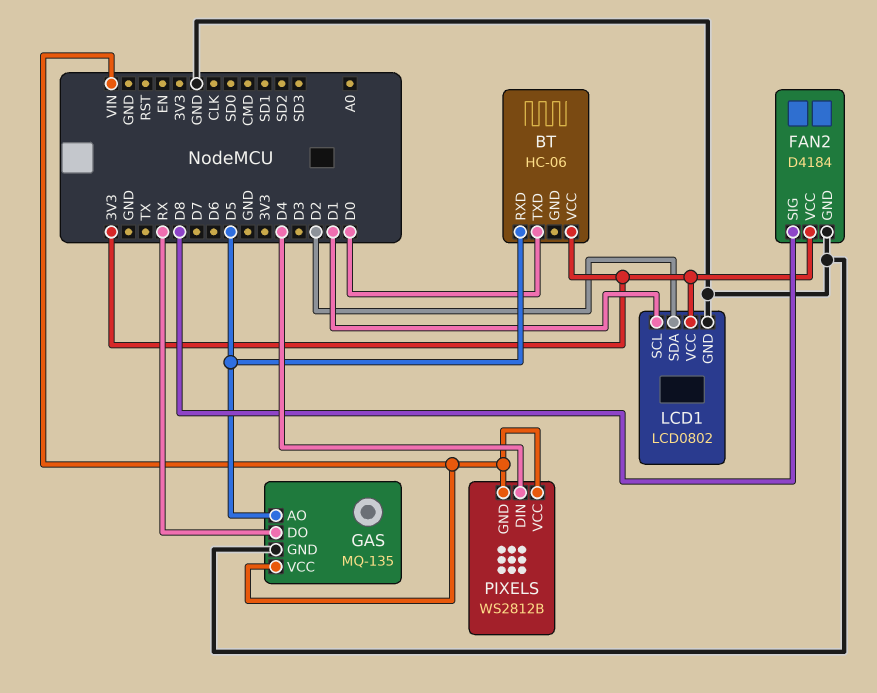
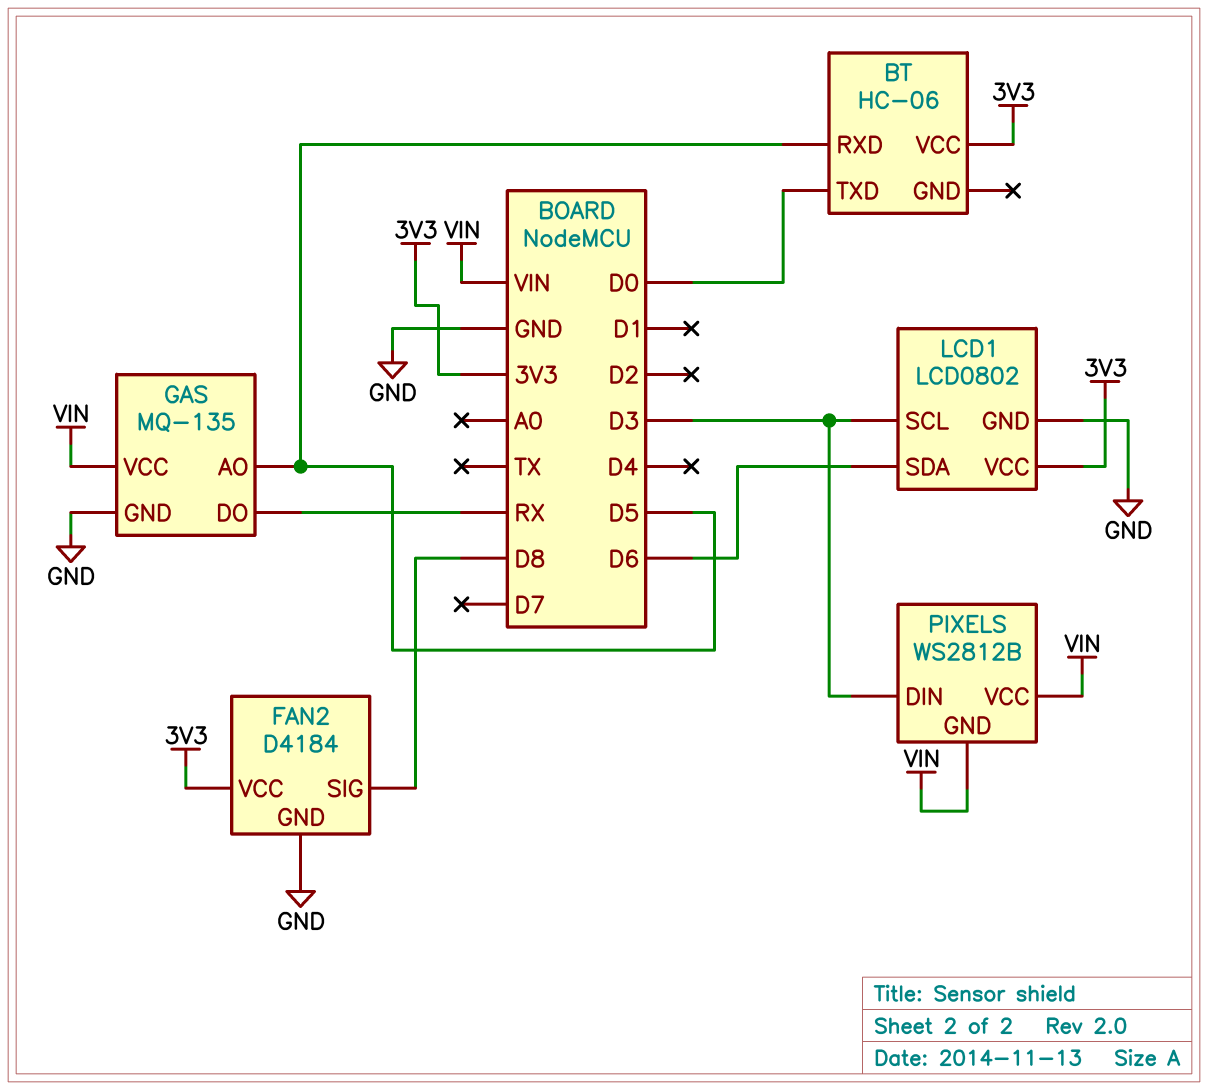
LCD1 pin SCL: D1 -> D3
LCD1 pin SDA: D2 -> D6
PIXELS pin DIN: D4 -> D3

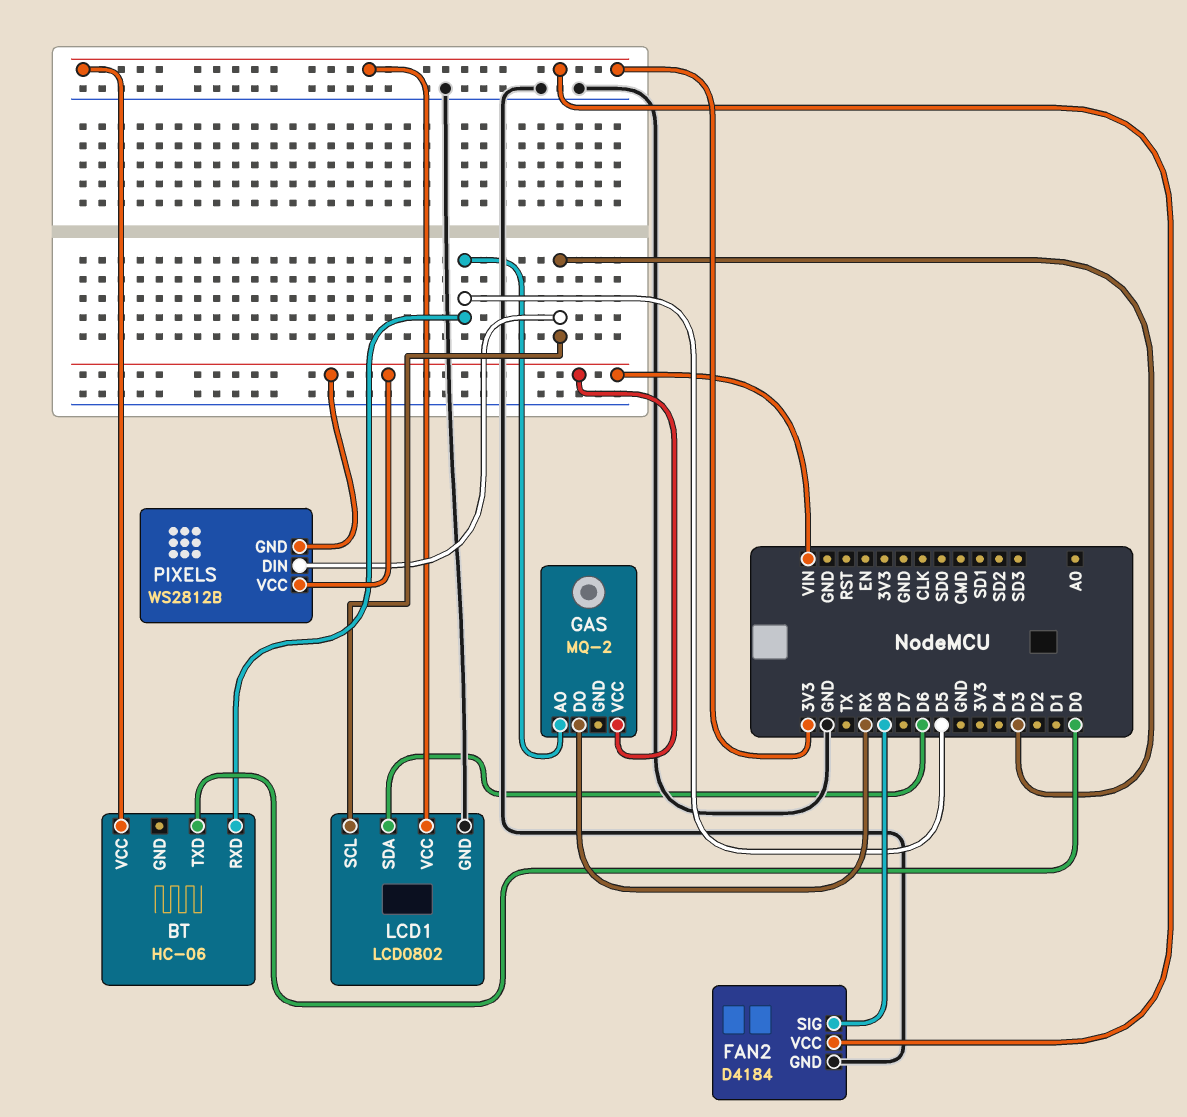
GAS: MQ-135 -> MQ-2
GAS pin GND: GND -> none

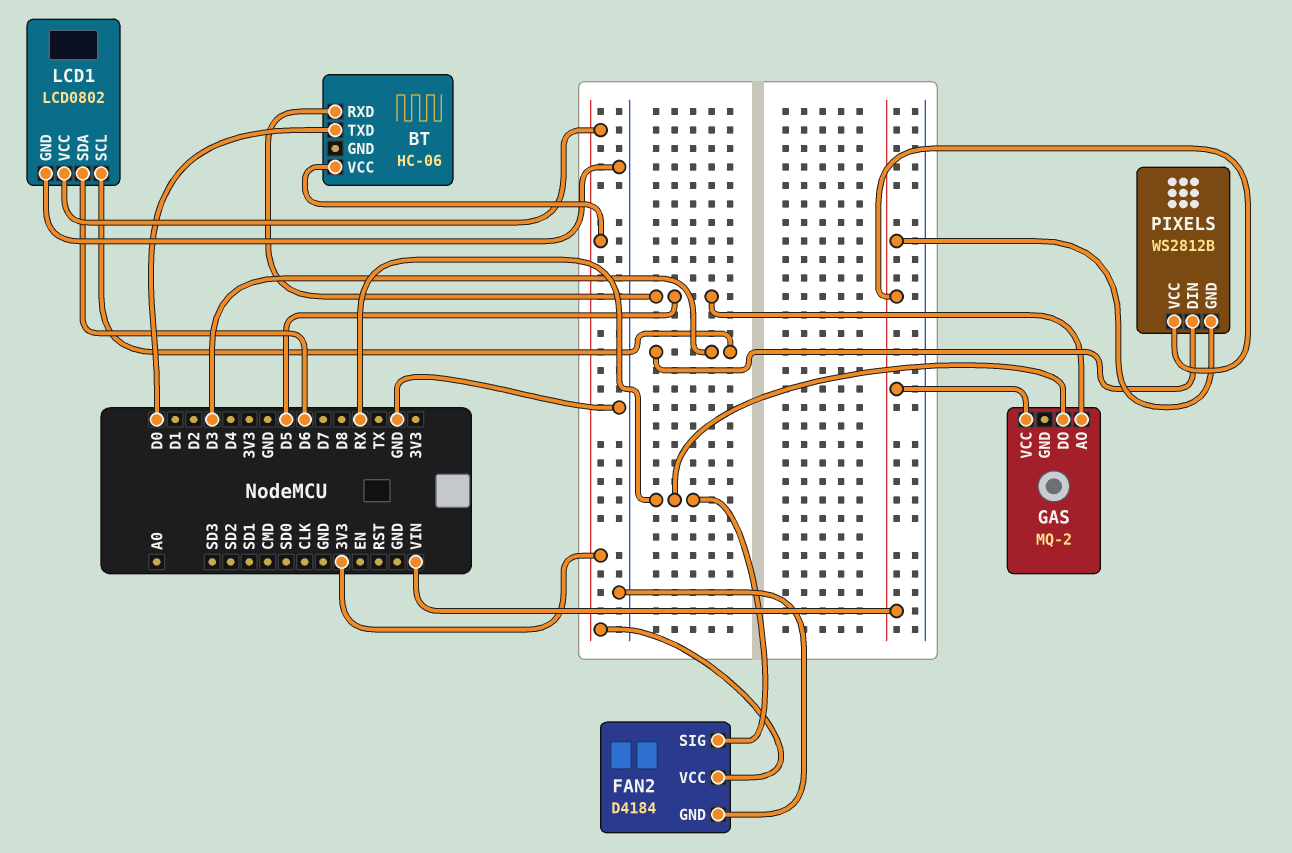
FAN2 pin SIG: D8 -> RX

